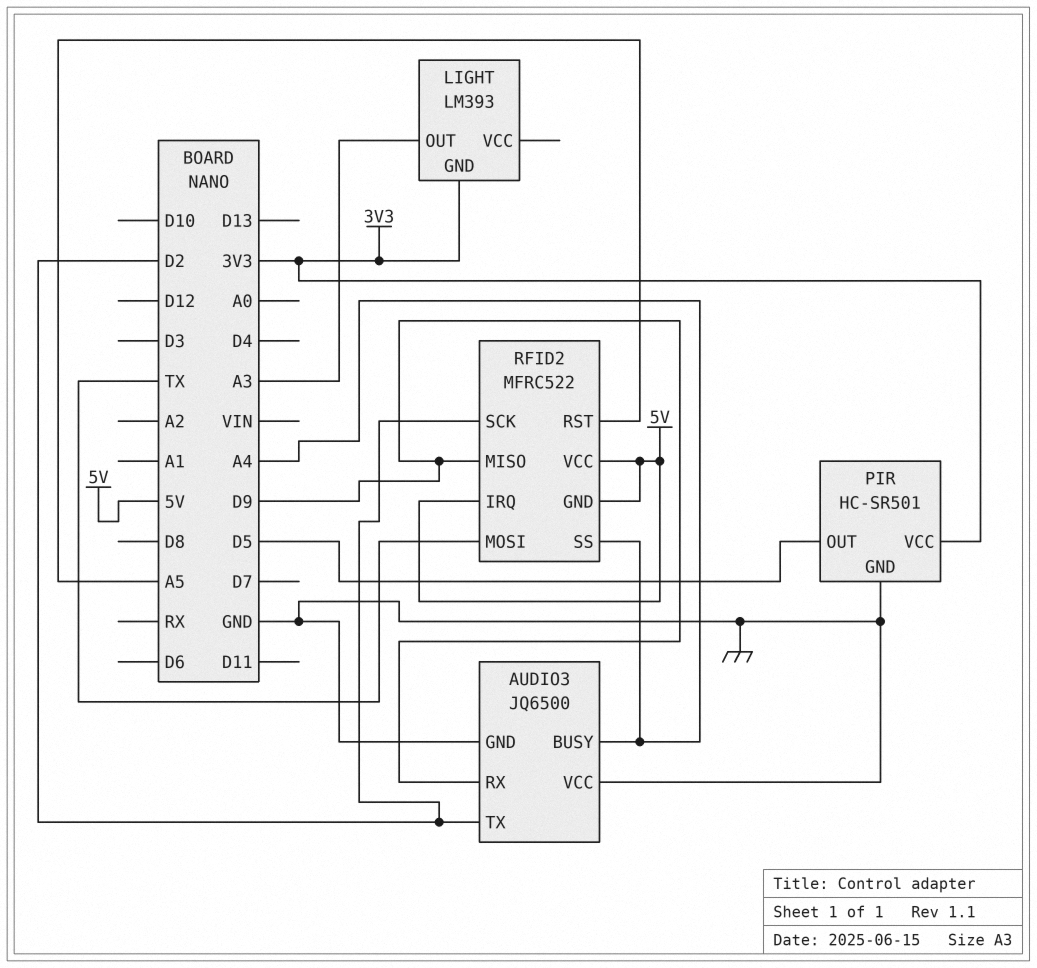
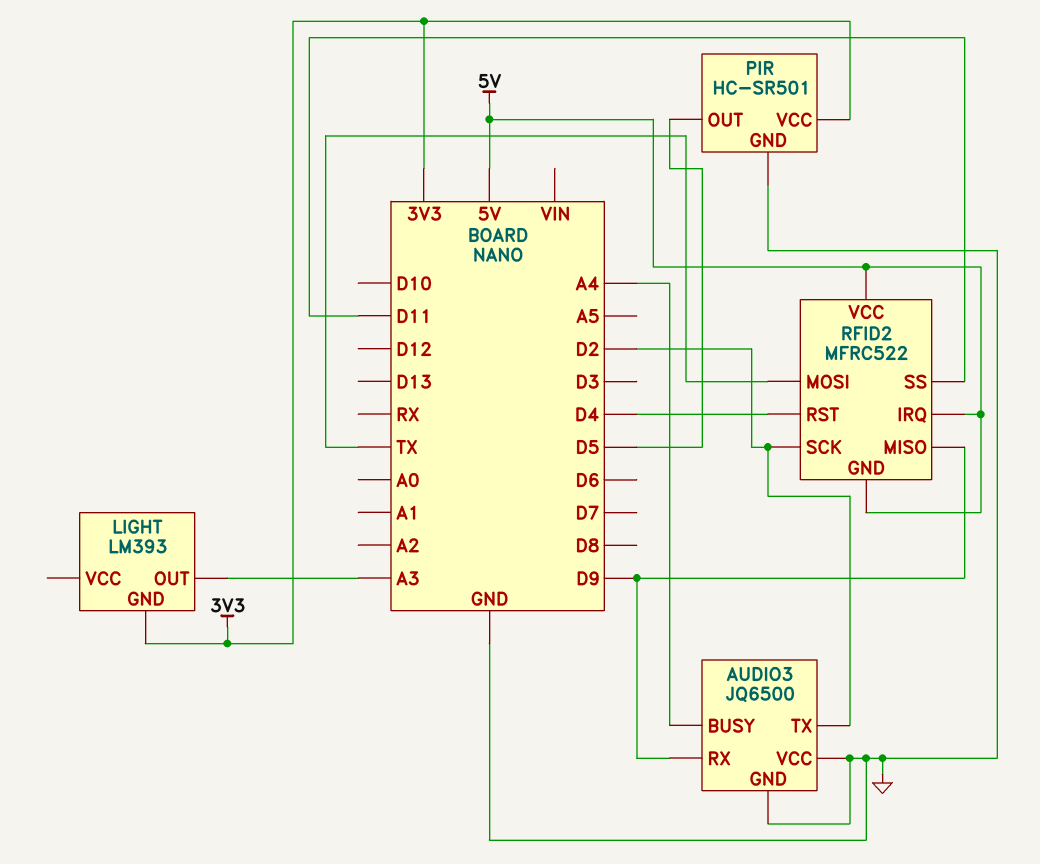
RFID2 pin RST: A5 -> D4
RFID2 pin SS: A4 -> D11

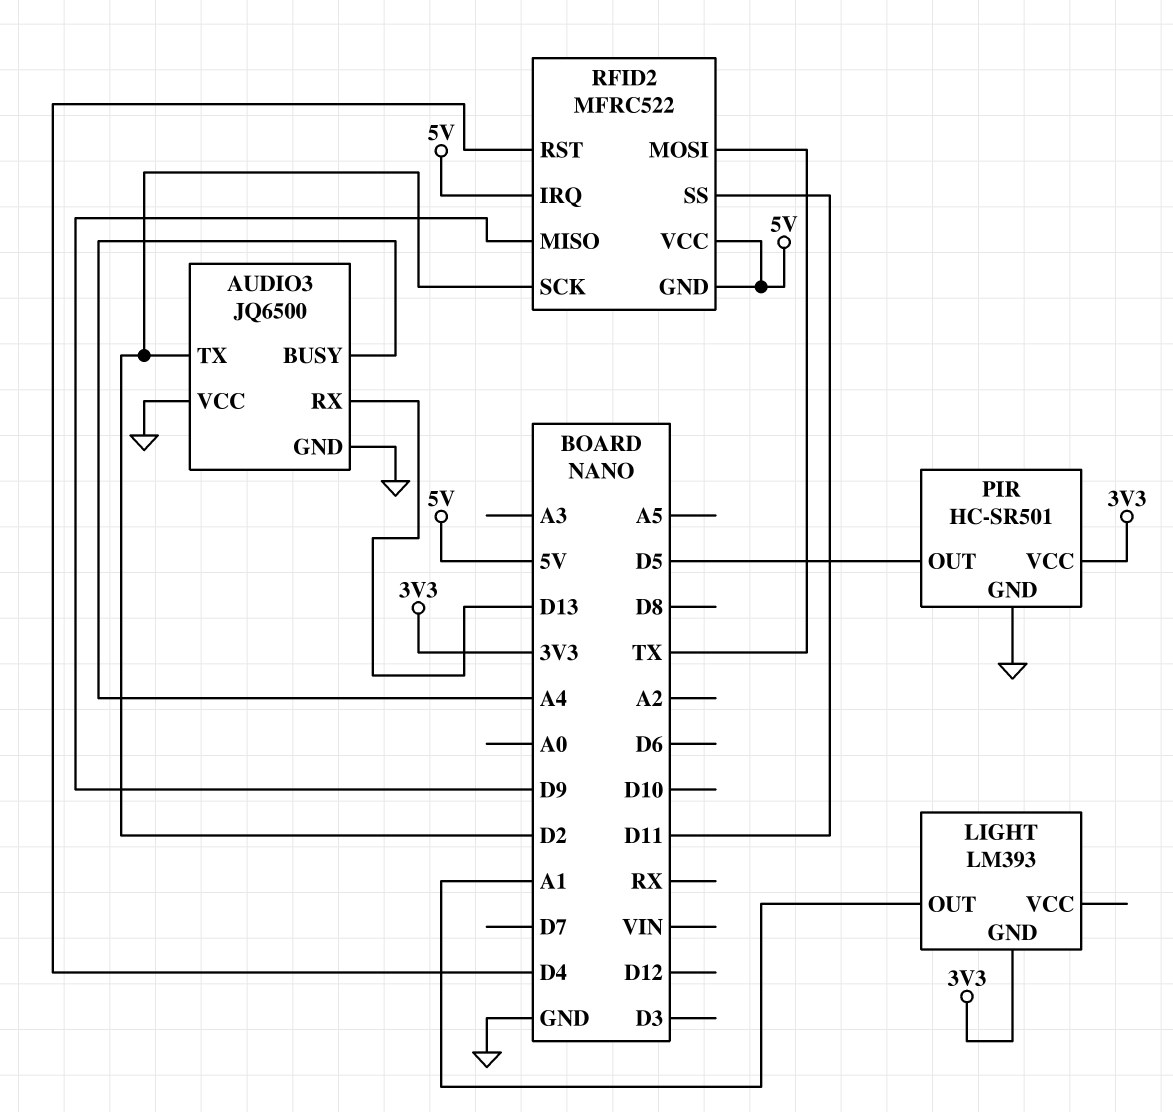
AUDIO3 pin RX: D9 -> D13
LIGHT pin OUT: A3 -> A1

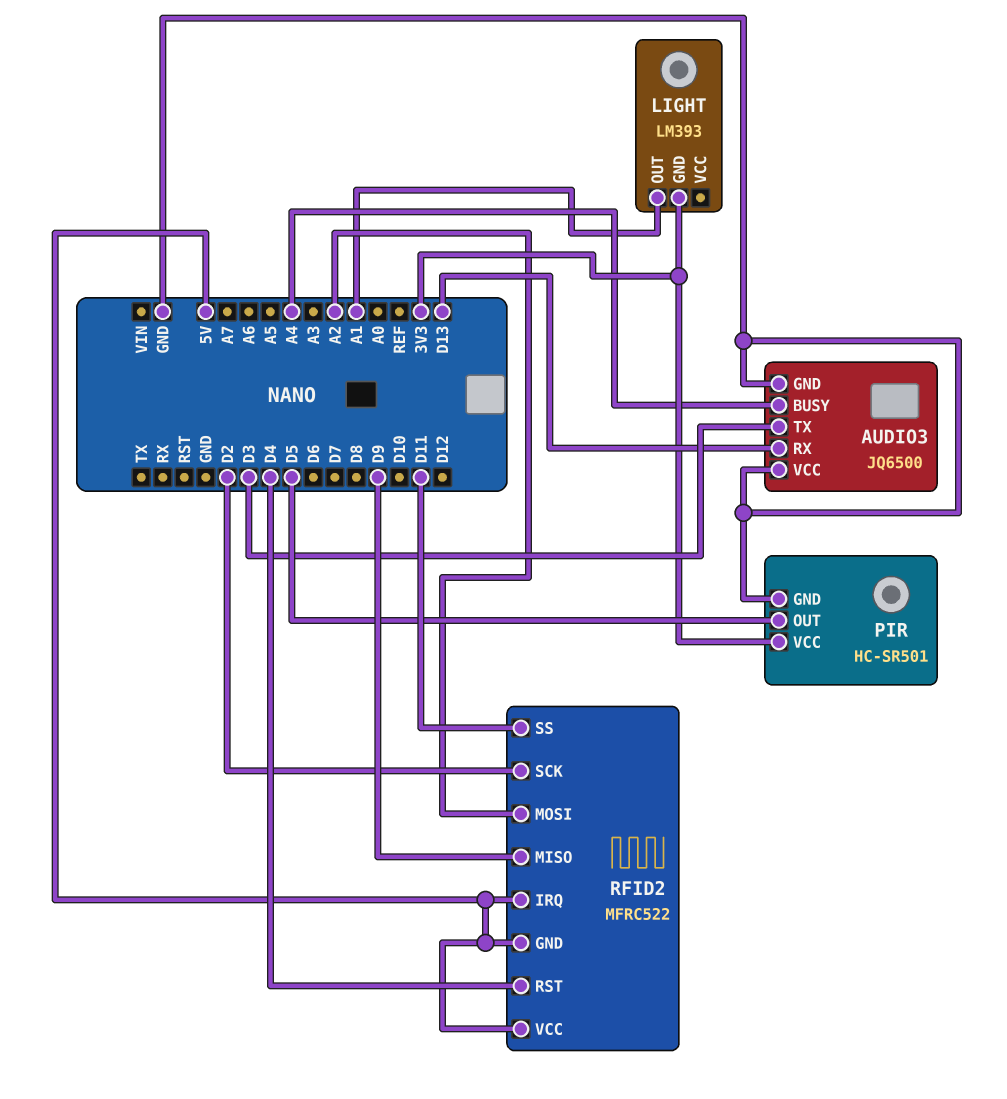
AUDIO3 pin TX: D2 -> D3
RFID2 pin MOSI: TX -> A2

